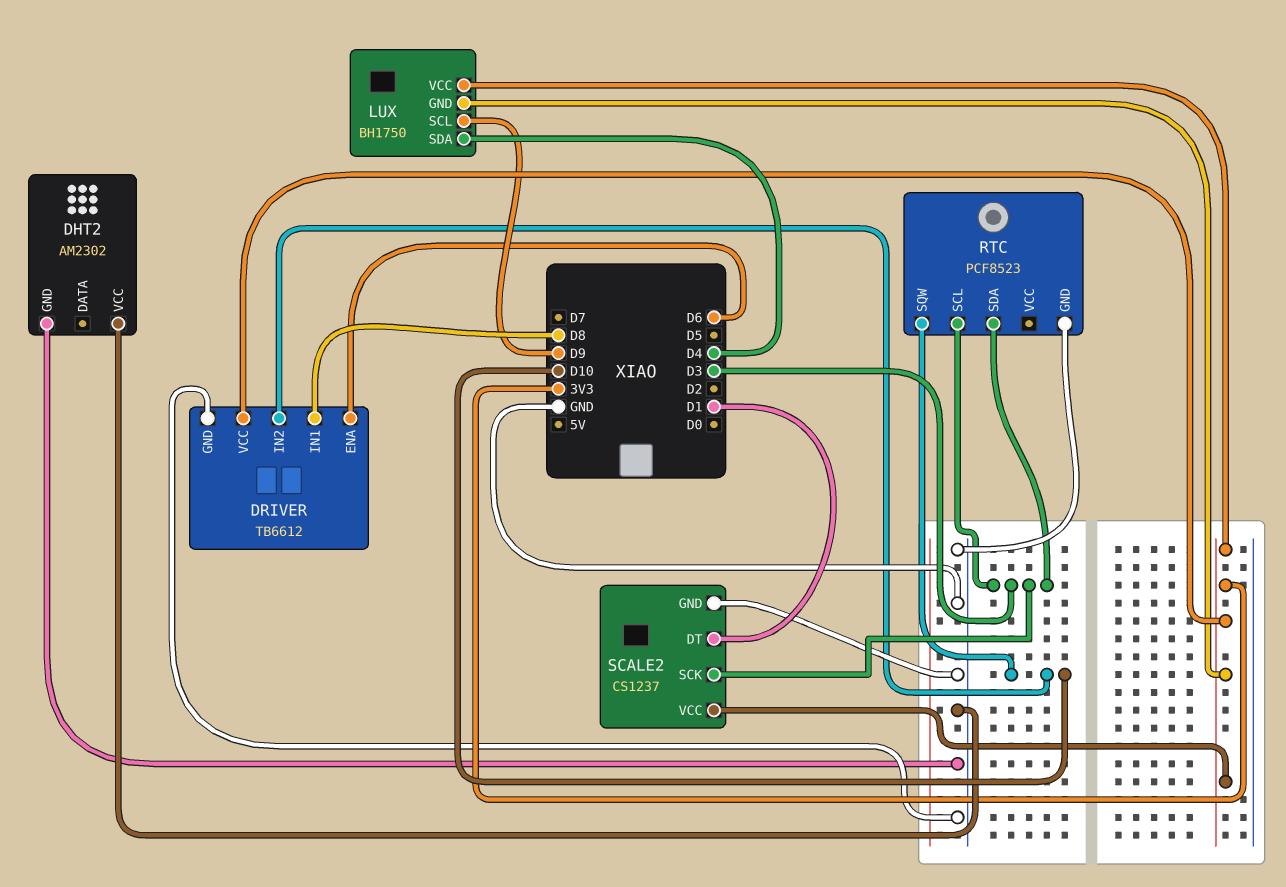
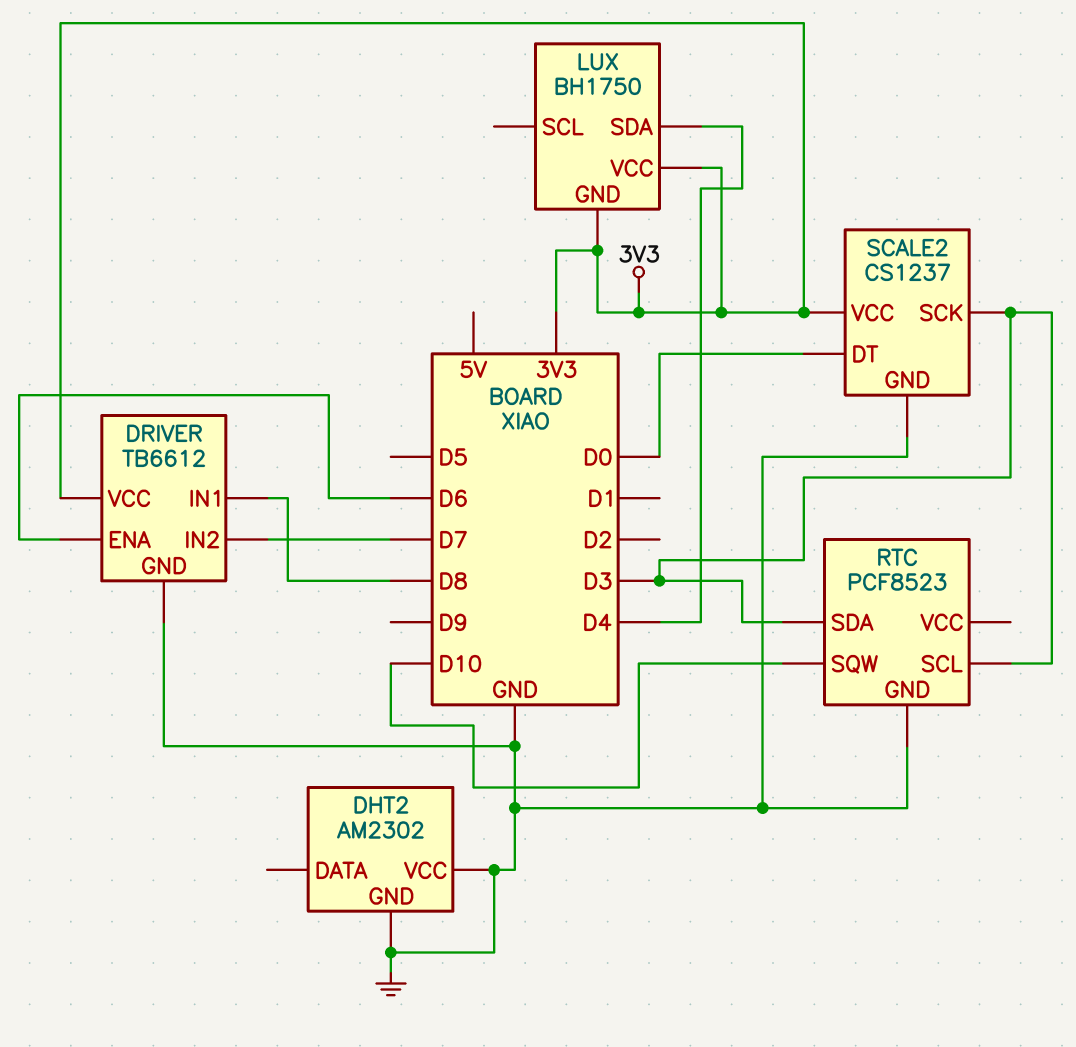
DRIVER pin IN2: D10 -> D7
LUX pin SCL: D9 -> none
SCALE2 pin DT: D1 -> D0

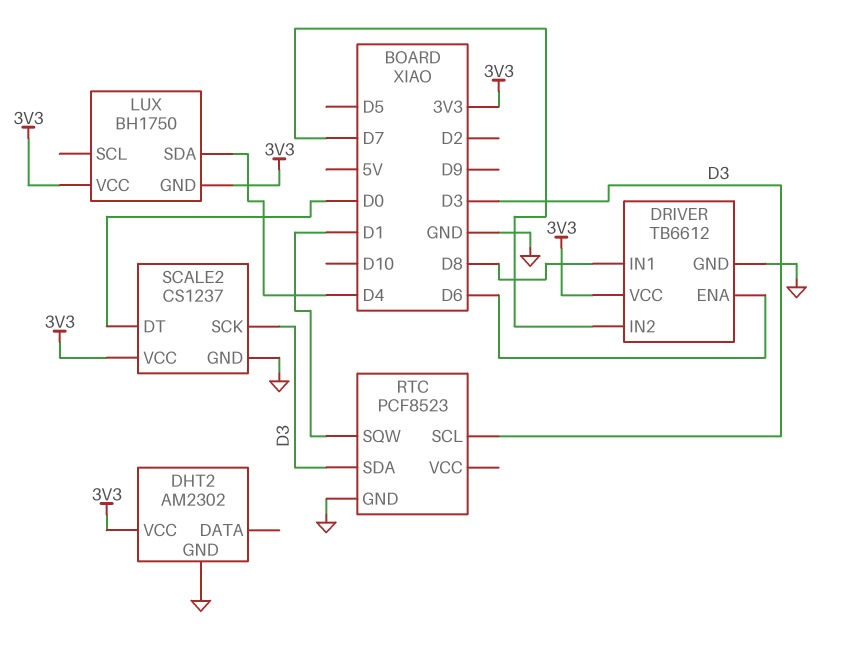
DHT2 pin VCC: GND -> 3V3
RTC pin SQW: D10 -> D1

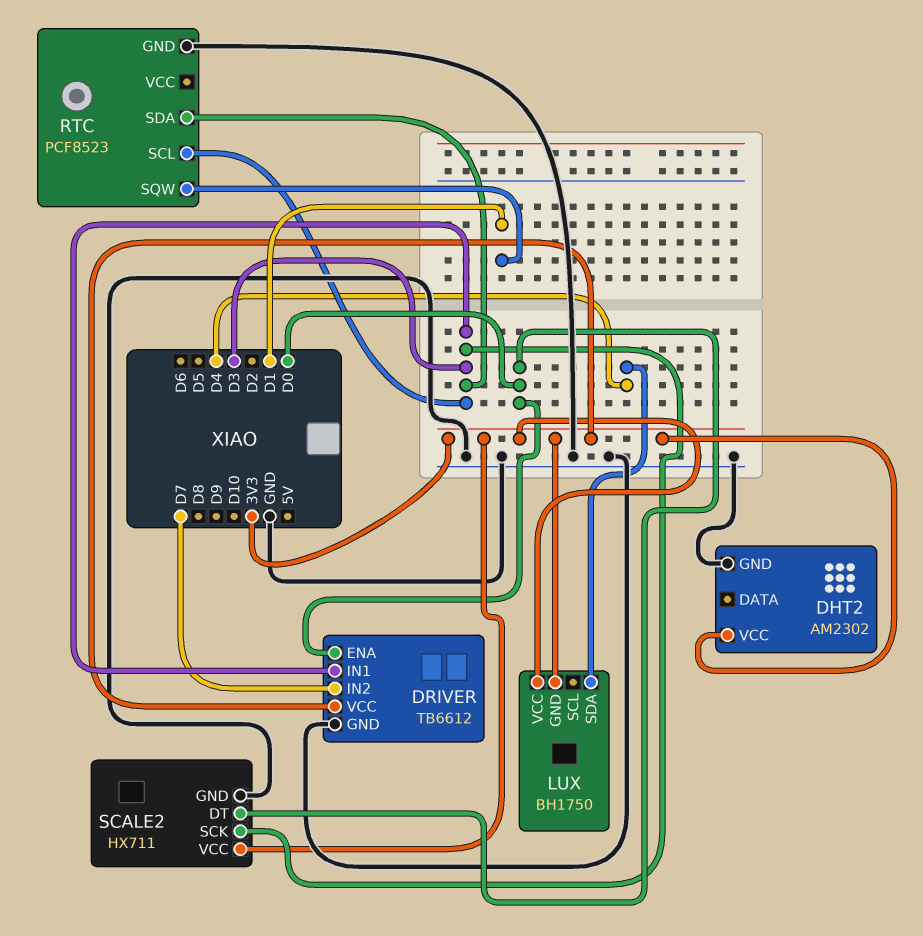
DRIVER pin ENA: D6 -> D0
DRIVER pin IN1: D8 -> D3
SCALE2: CS1237 -> HX711

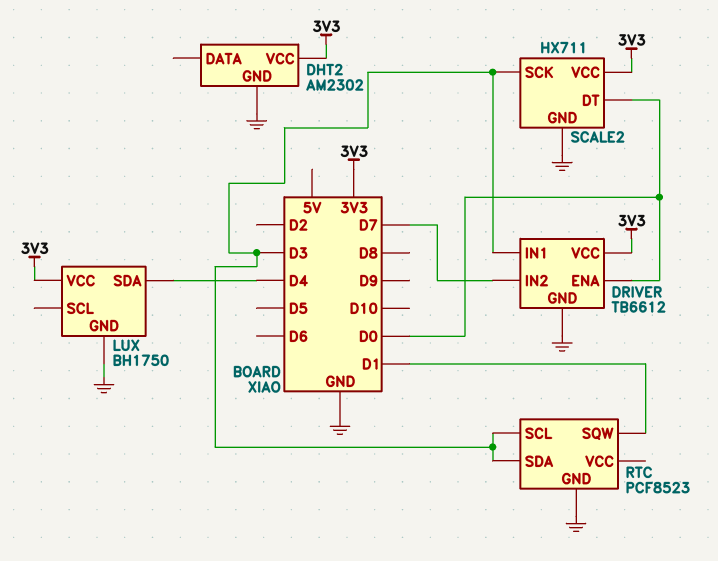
LUX pin GND: 3V3 -> GND

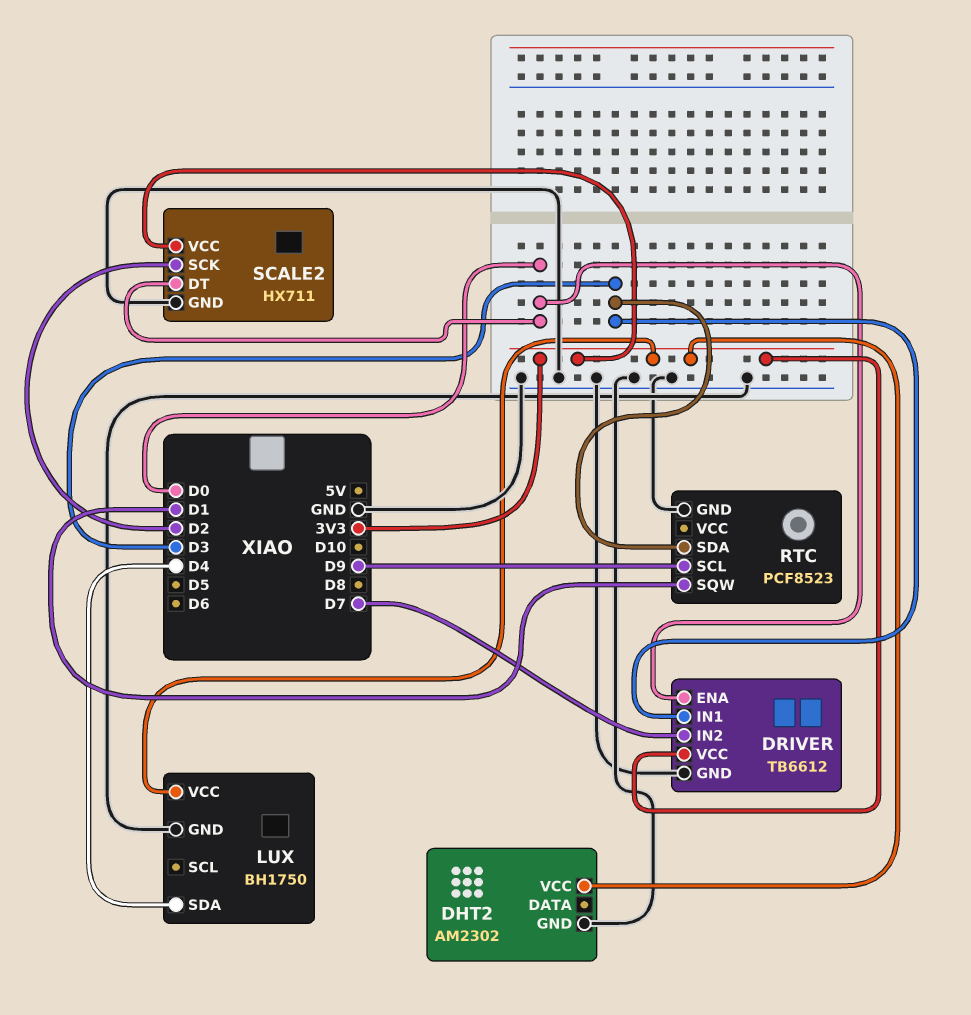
RTC pin SCL: D3 -> D9
SCALE2 pin SCK: D3 -> D2

